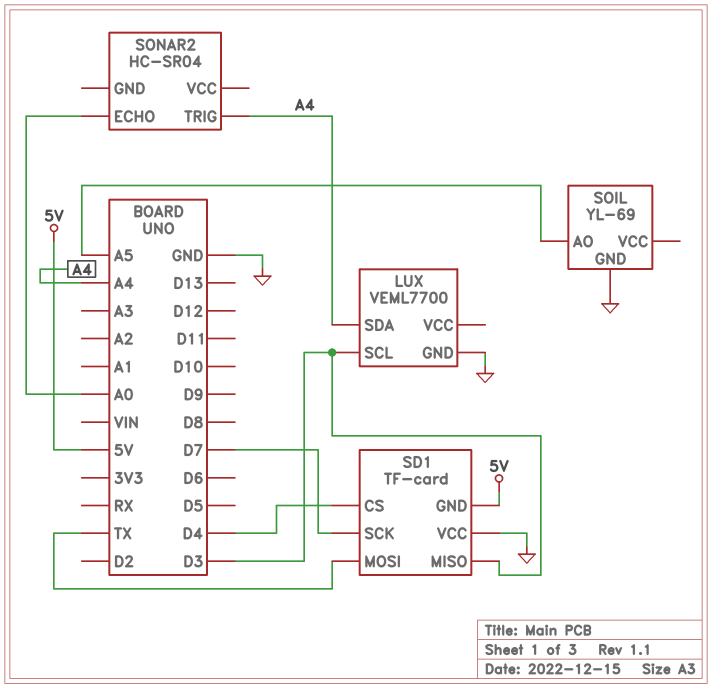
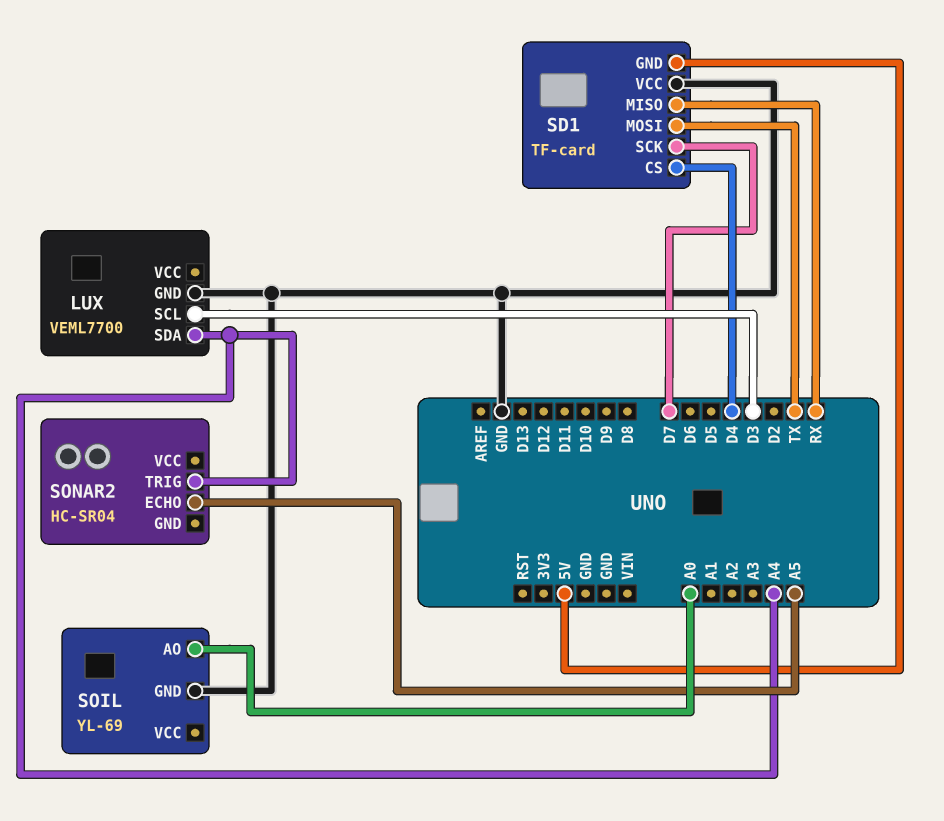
SD1 pin MISO: D3 -> RX
SOIL pin AO: A5 -> A0
SONAR2 pin ECHO: A0 -> A5

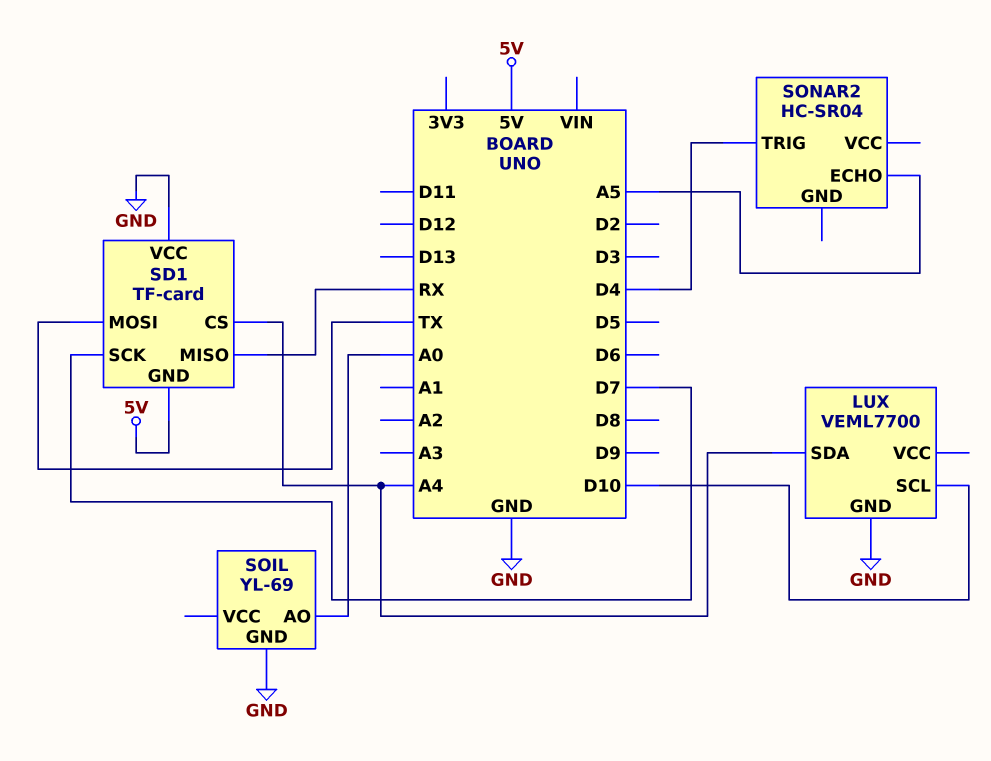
LUX pin SCL: D3 -> D10
SD1 pin CS: D4 -> A4
SONAR2 pin TRIG: A4 -> D4

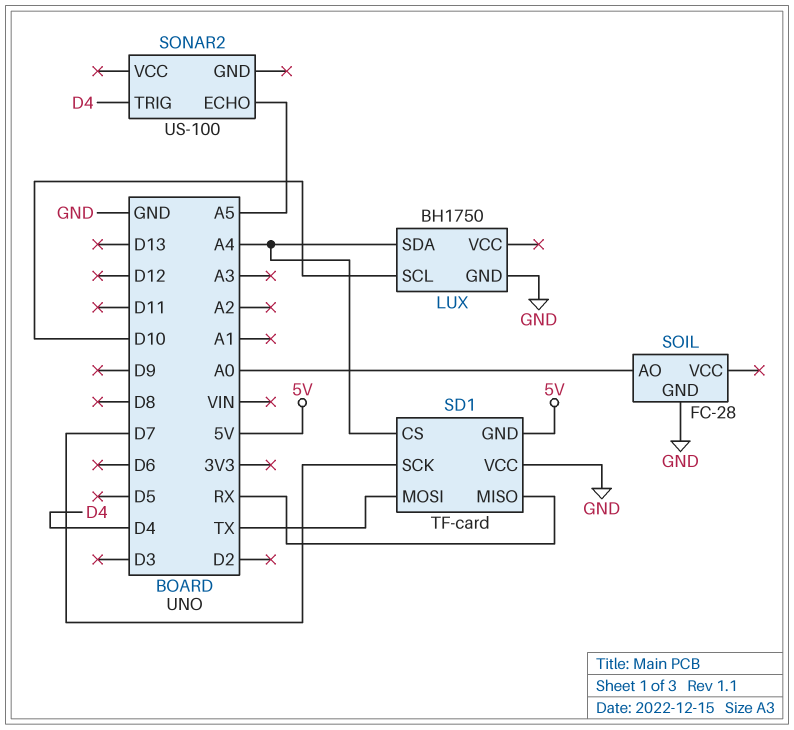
LUX: VEML7700 -> BH1750
SOIL: YL-69 -> FC-28
SONAR2: HC-SR04 -> US-100

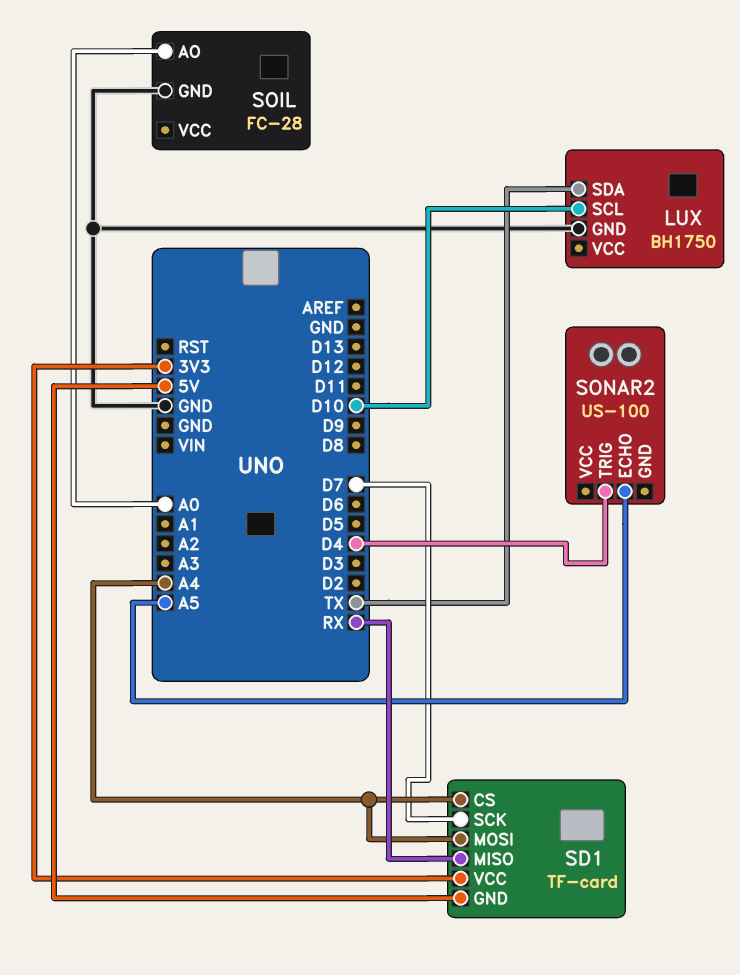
LUX pin SDA: A4 -> TX
SD1 pin MOSI: TX -> A4
SD1 pin VCC: GND -> 3V3

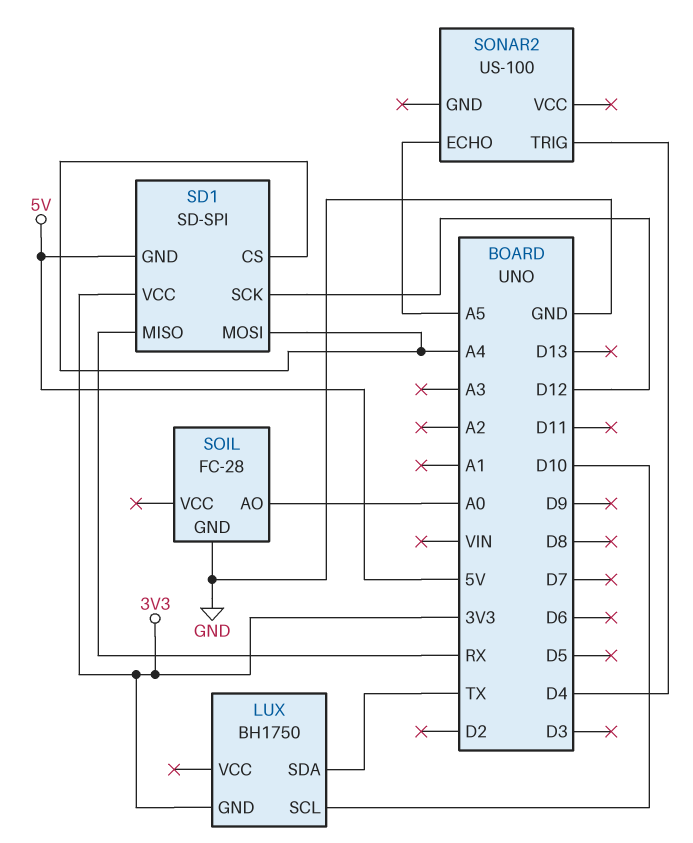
LUX pin GND: GND -> 3V3
SD1: TF-card -> SD-SPI
SD1 pin SCK: D7 -> D12

